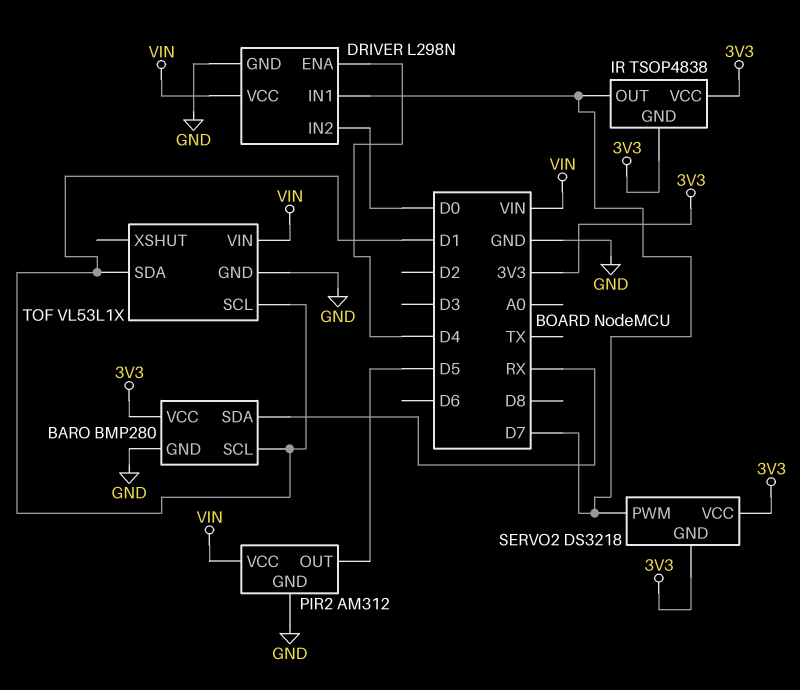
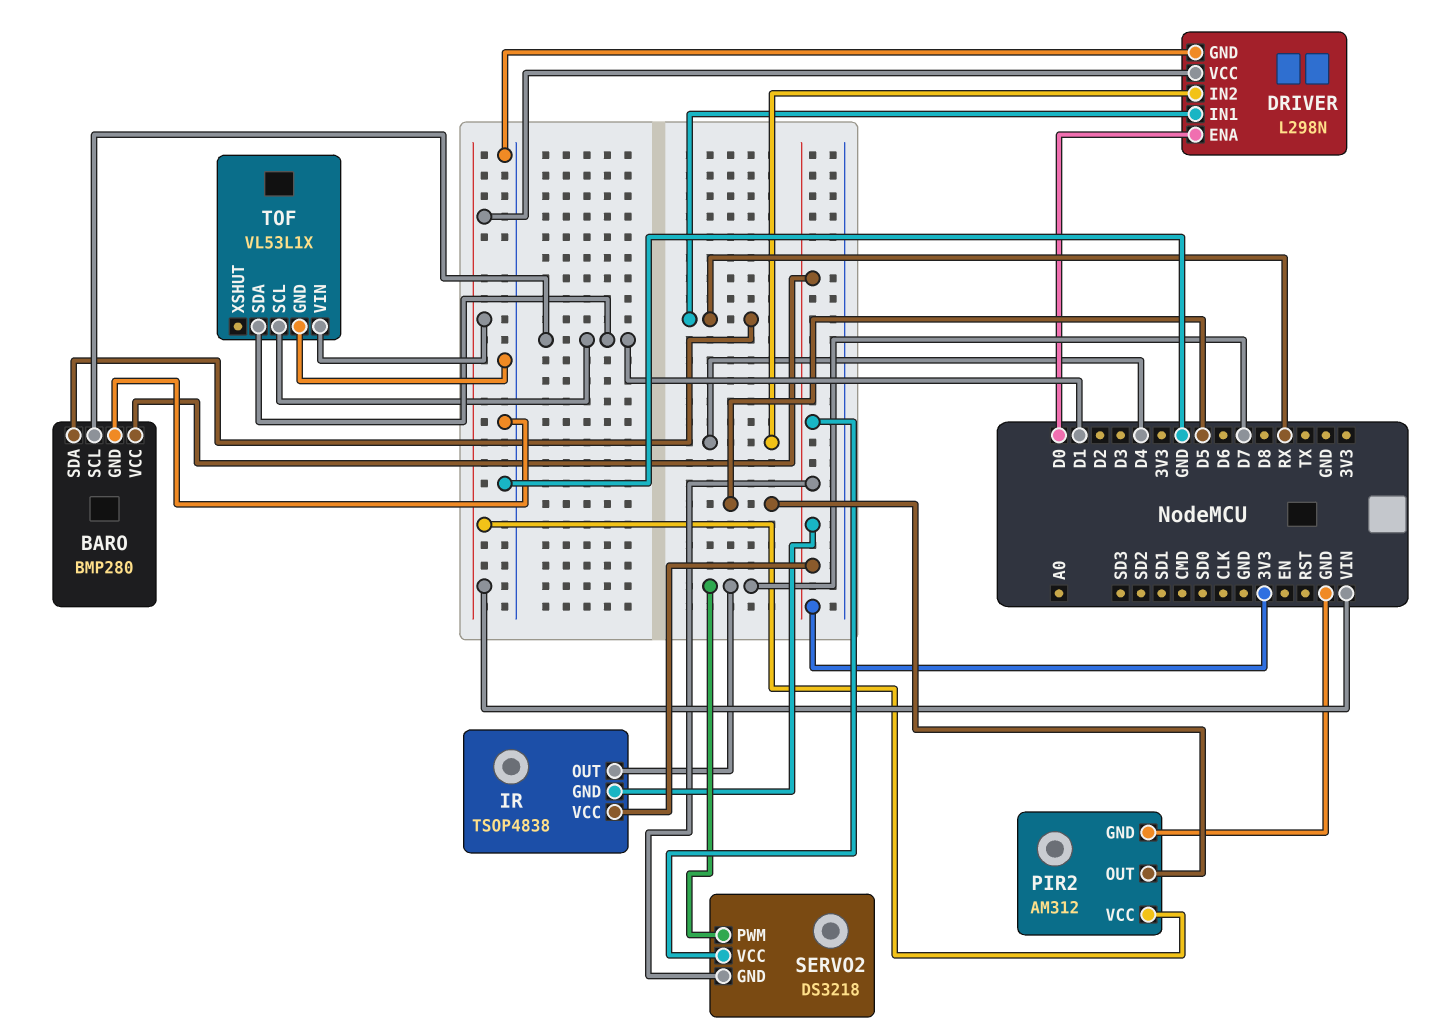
DRIVER pin ENA: D4 -> D0
DRIVER pin IN1: D7 -> RX
DRIVER pin IN2: D0 -> D4

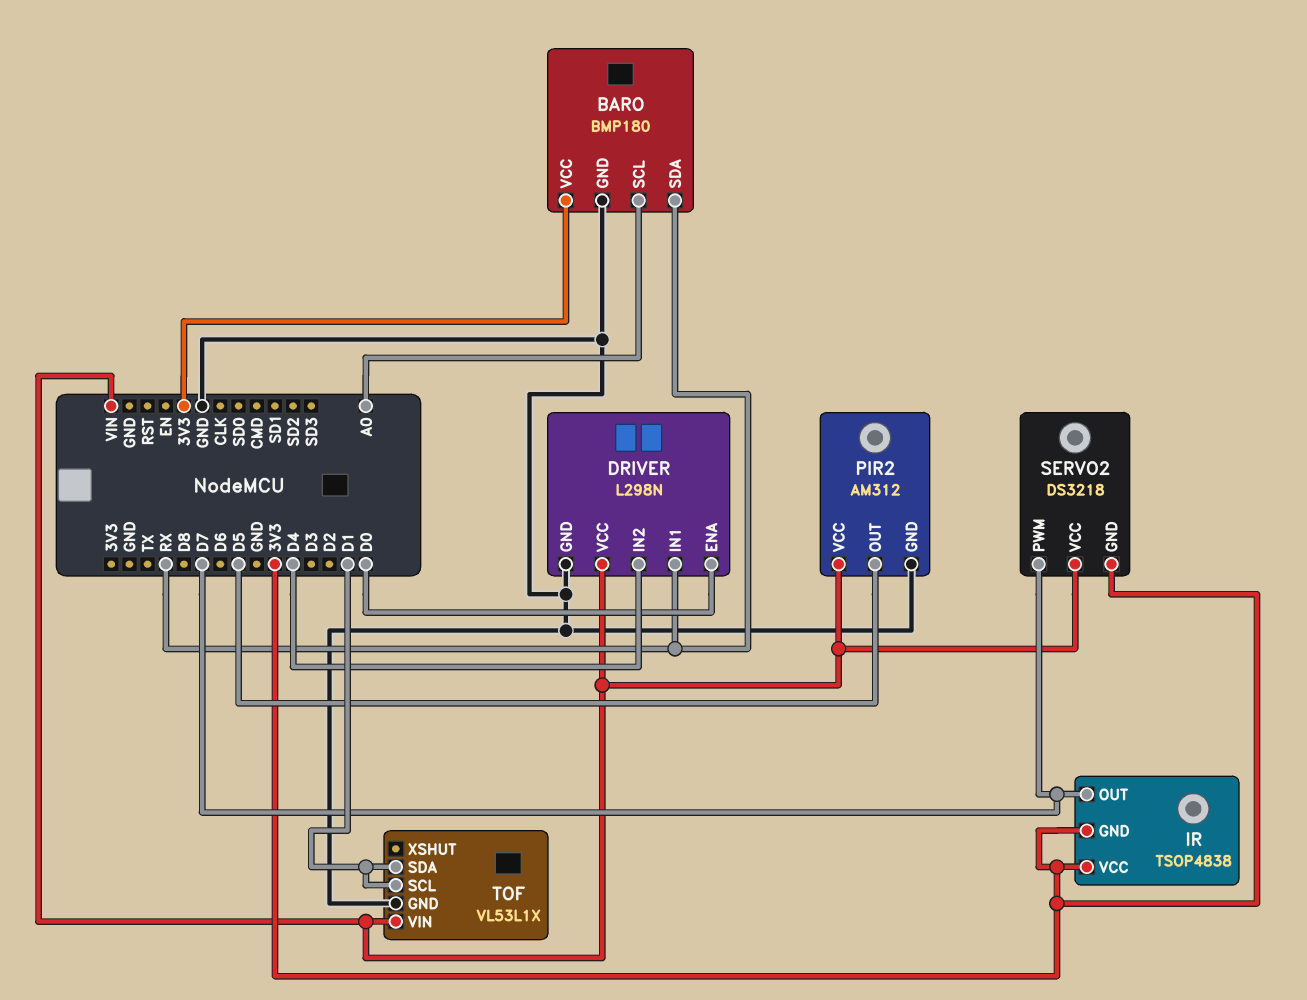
BARO: BMP280 -> BMP180
BARO pin SCL: D1 -> A0
SERVO2 pin VCC: 3V3 -> VIN

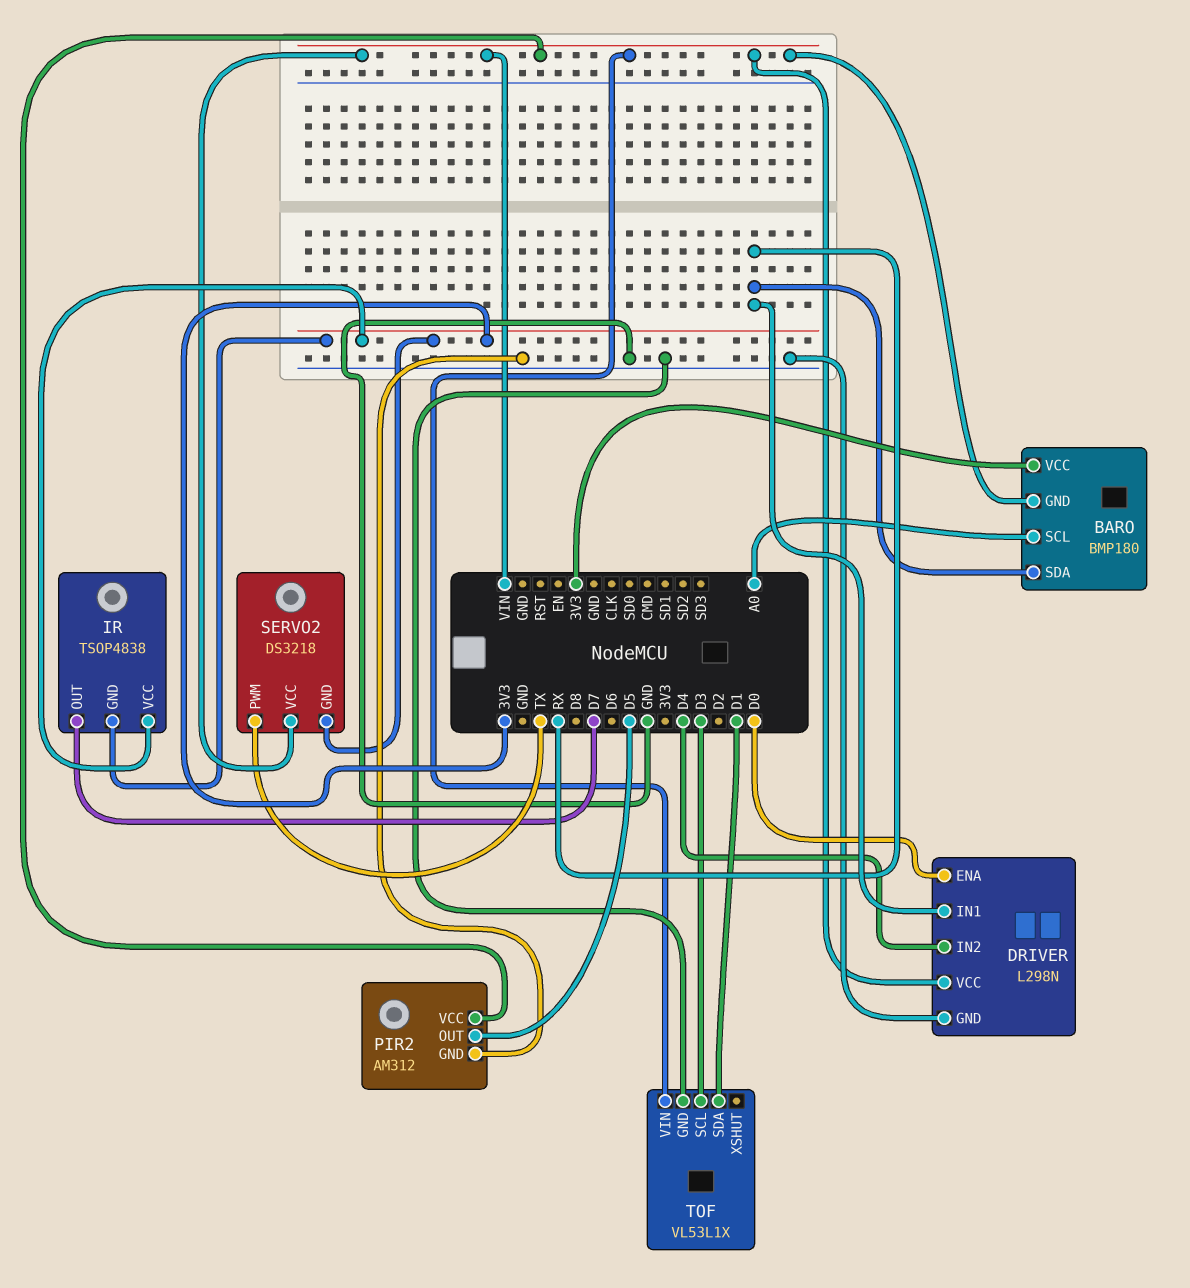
BARO pin GND: GND -> VIN
SERVO2 pin PWM: D7 -> TX
TOF pin SCL: D1 -> D3

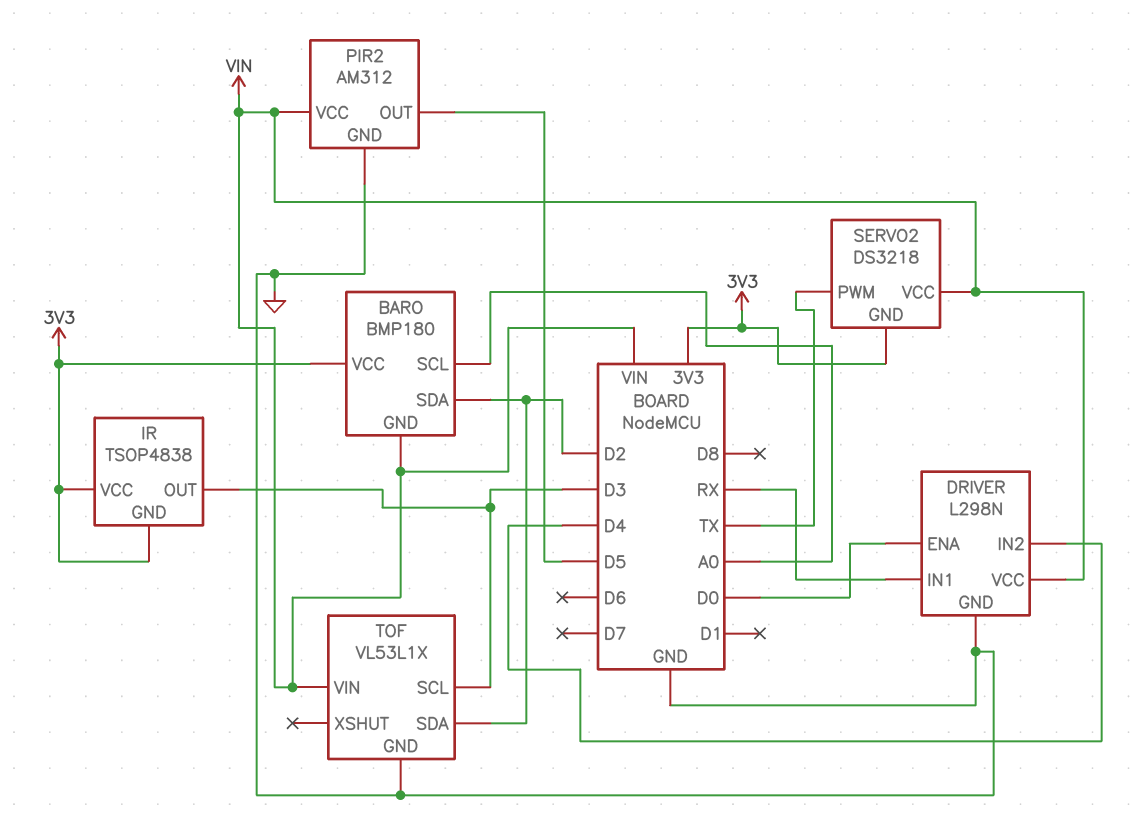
BARO pin SDA: RX -> D2
IR pin OUT: D7 -> D3
TOF pin SDA: D1 -> D2

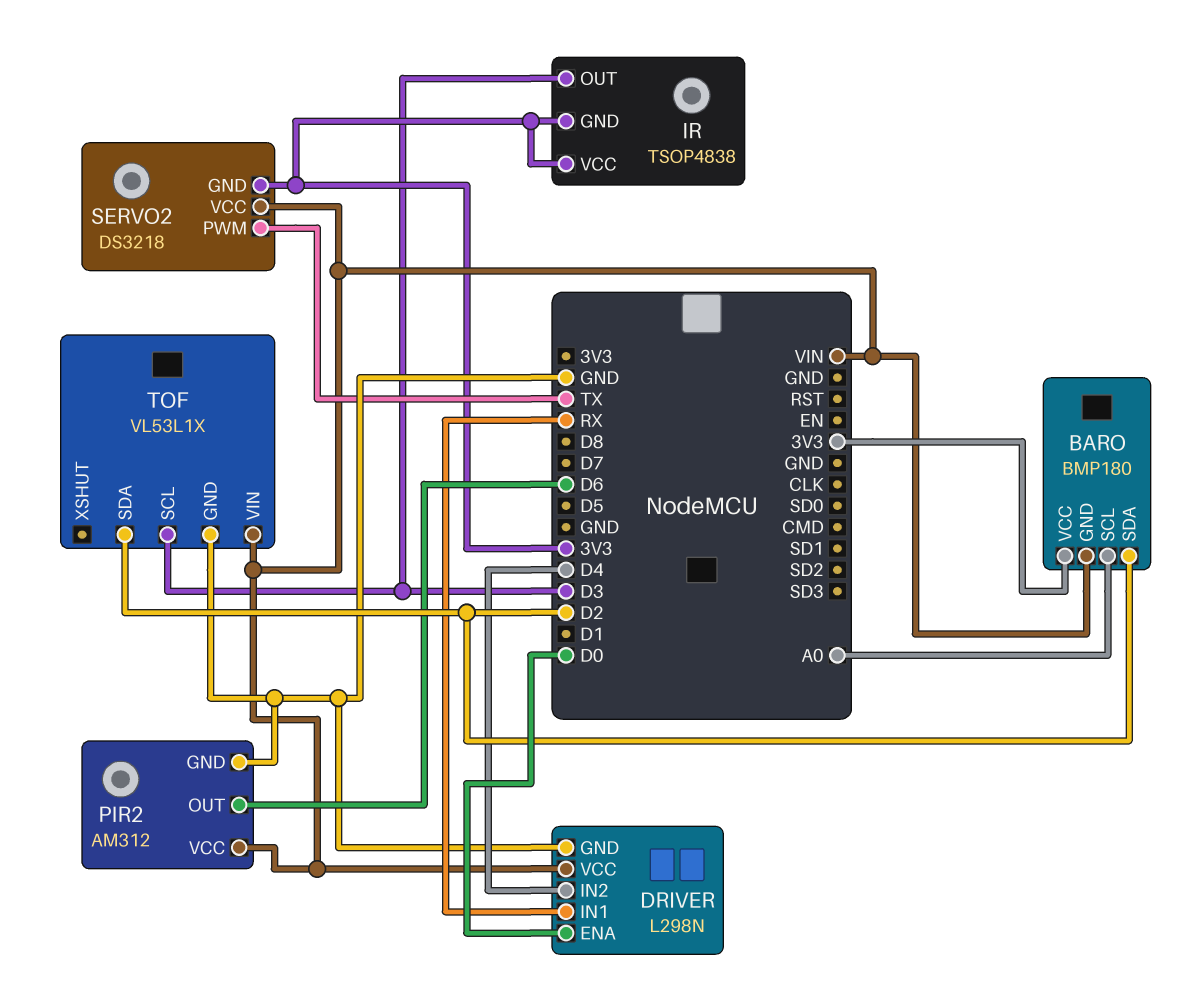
PIR2 pin OUT: D5 -> D6

